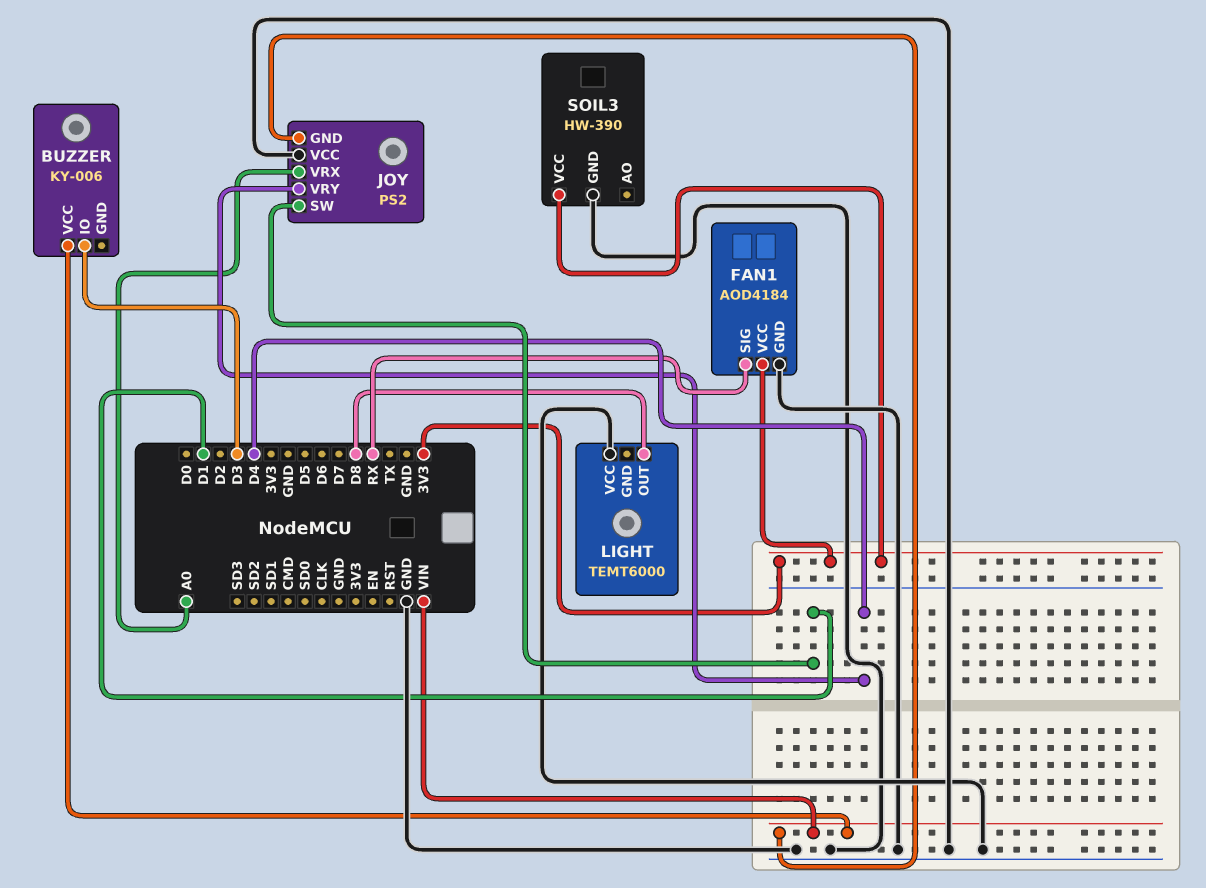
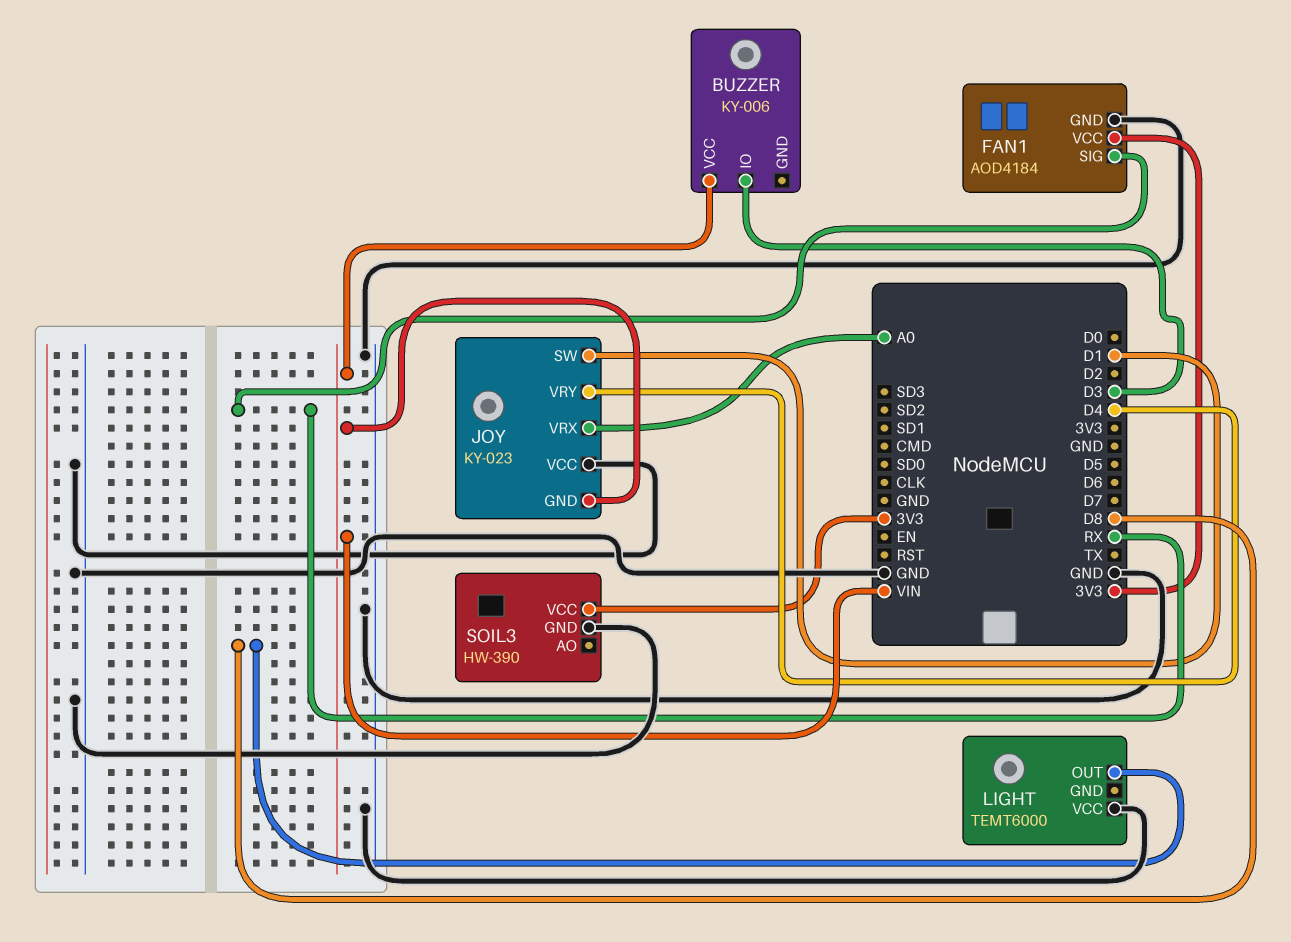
JOY: PS2 -> KY-023

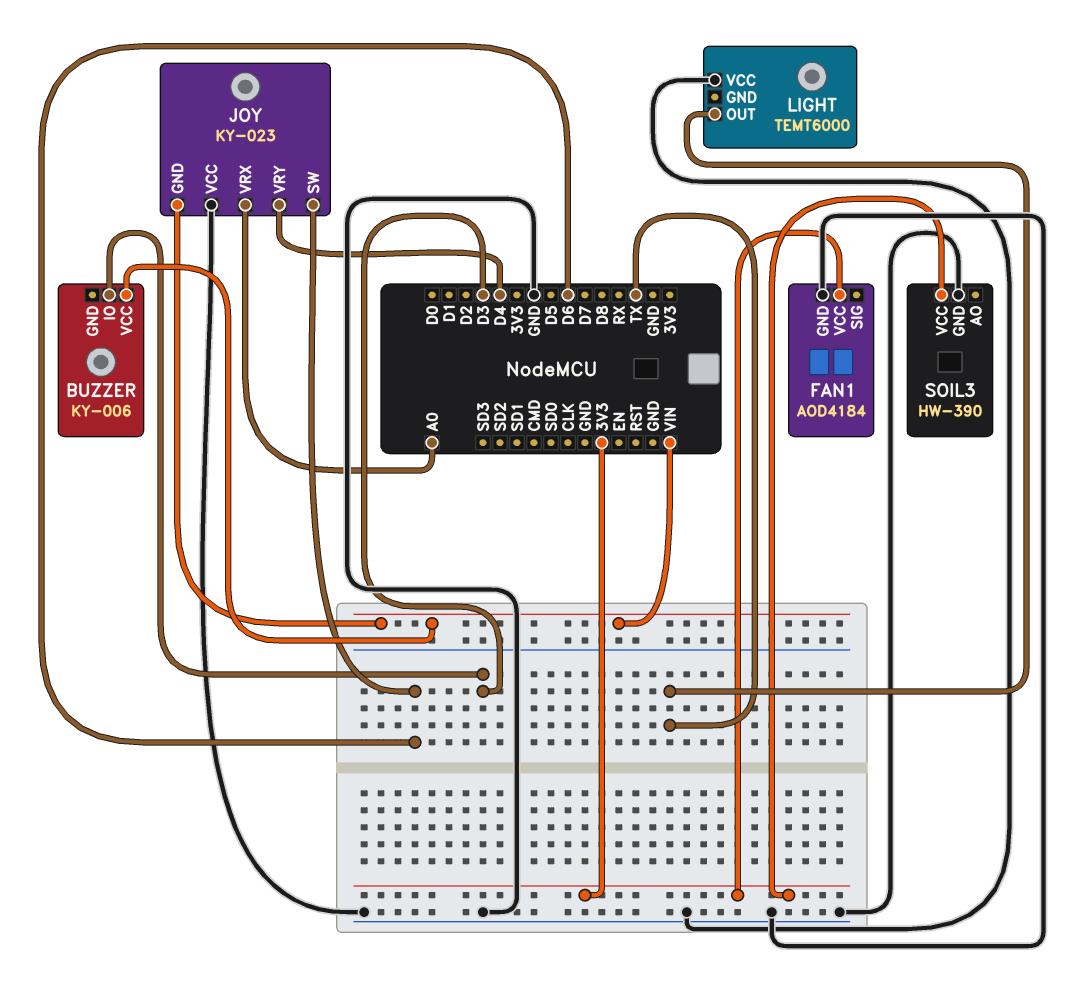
FAN1 pin SIG: RX -> none
JOY pin SW: D1 -> D6
LIGHT pin OUT: D8 -> TX

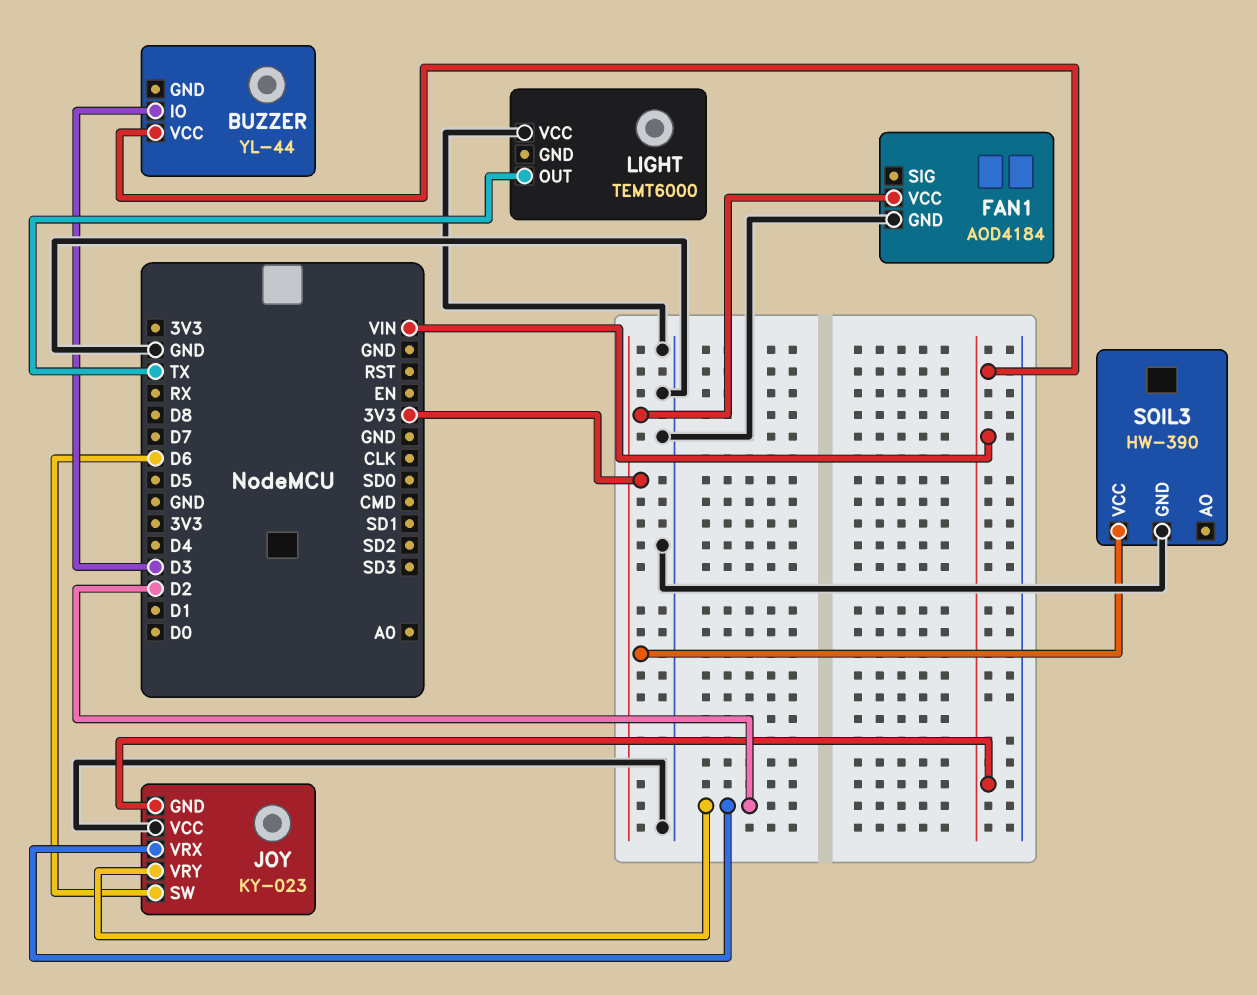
BUZZER: KY-006 -> YL-44
JOY pin VRX: A0 -> D2
JOY pin VRY: D4 -> D2

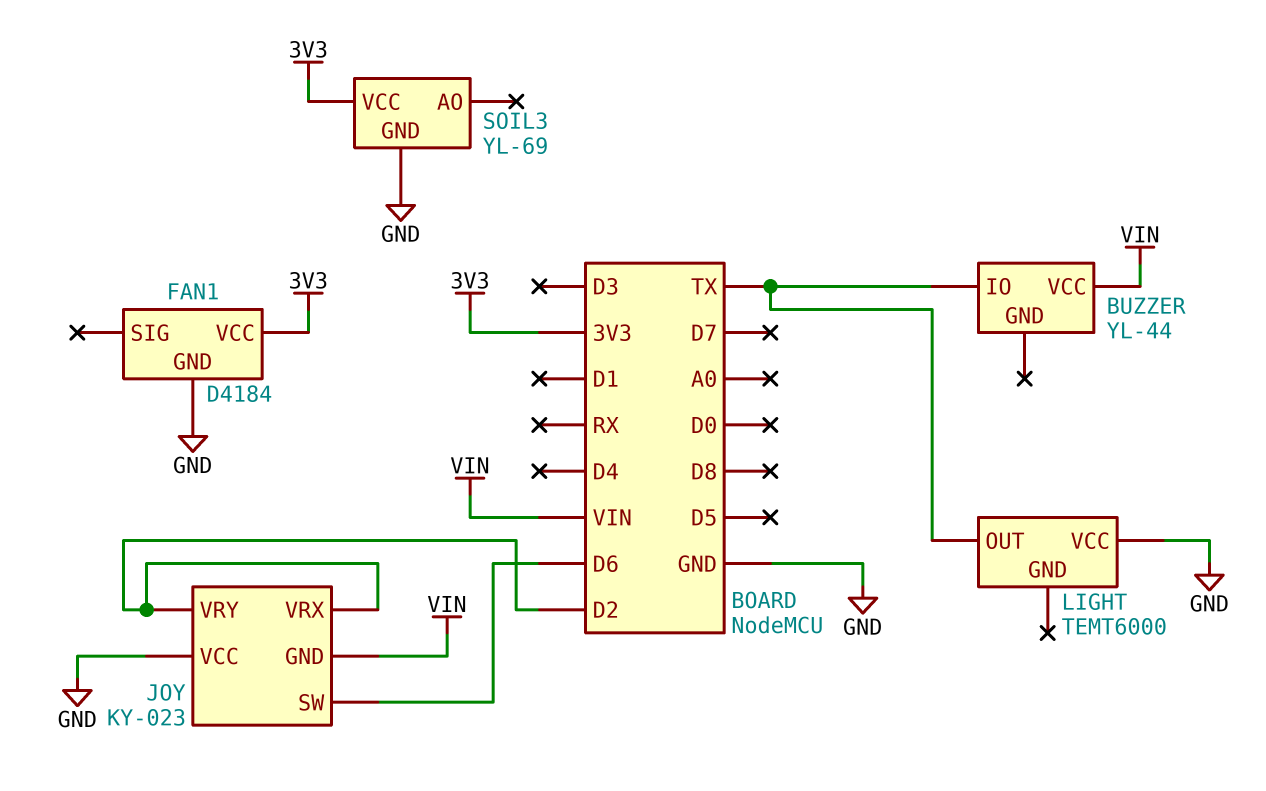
BUZZER pin IO: D3 -> TX
FAN1: AOD4184 -> D4184
SOIL3: HW-390 -> YL-69

